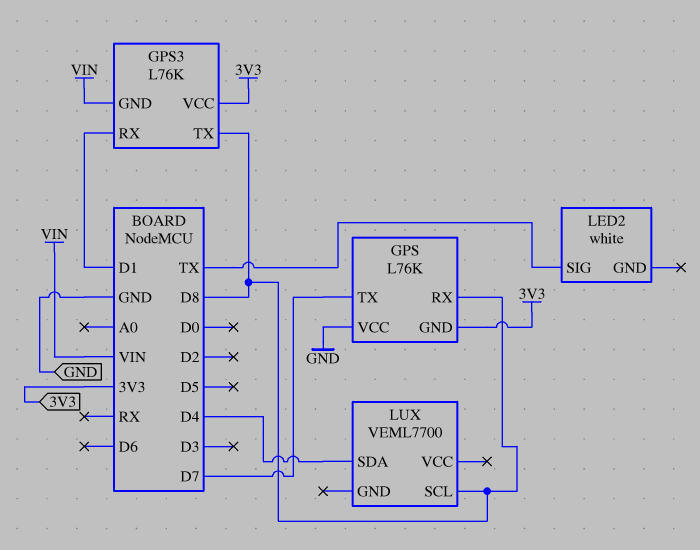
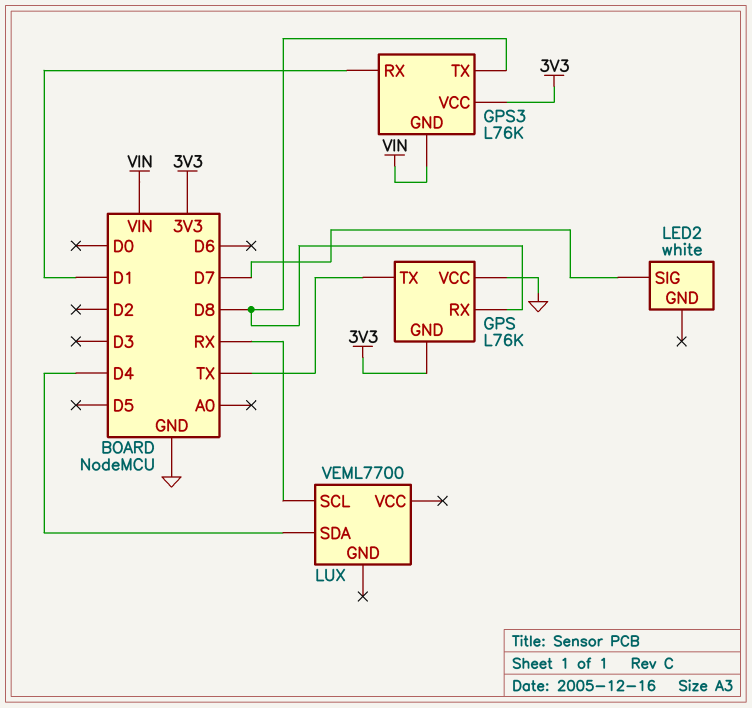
GPS pin TX: D7 -> TX
LED2 pin SIG: TX -> D7
LUX pin SCL: D8 -> RX

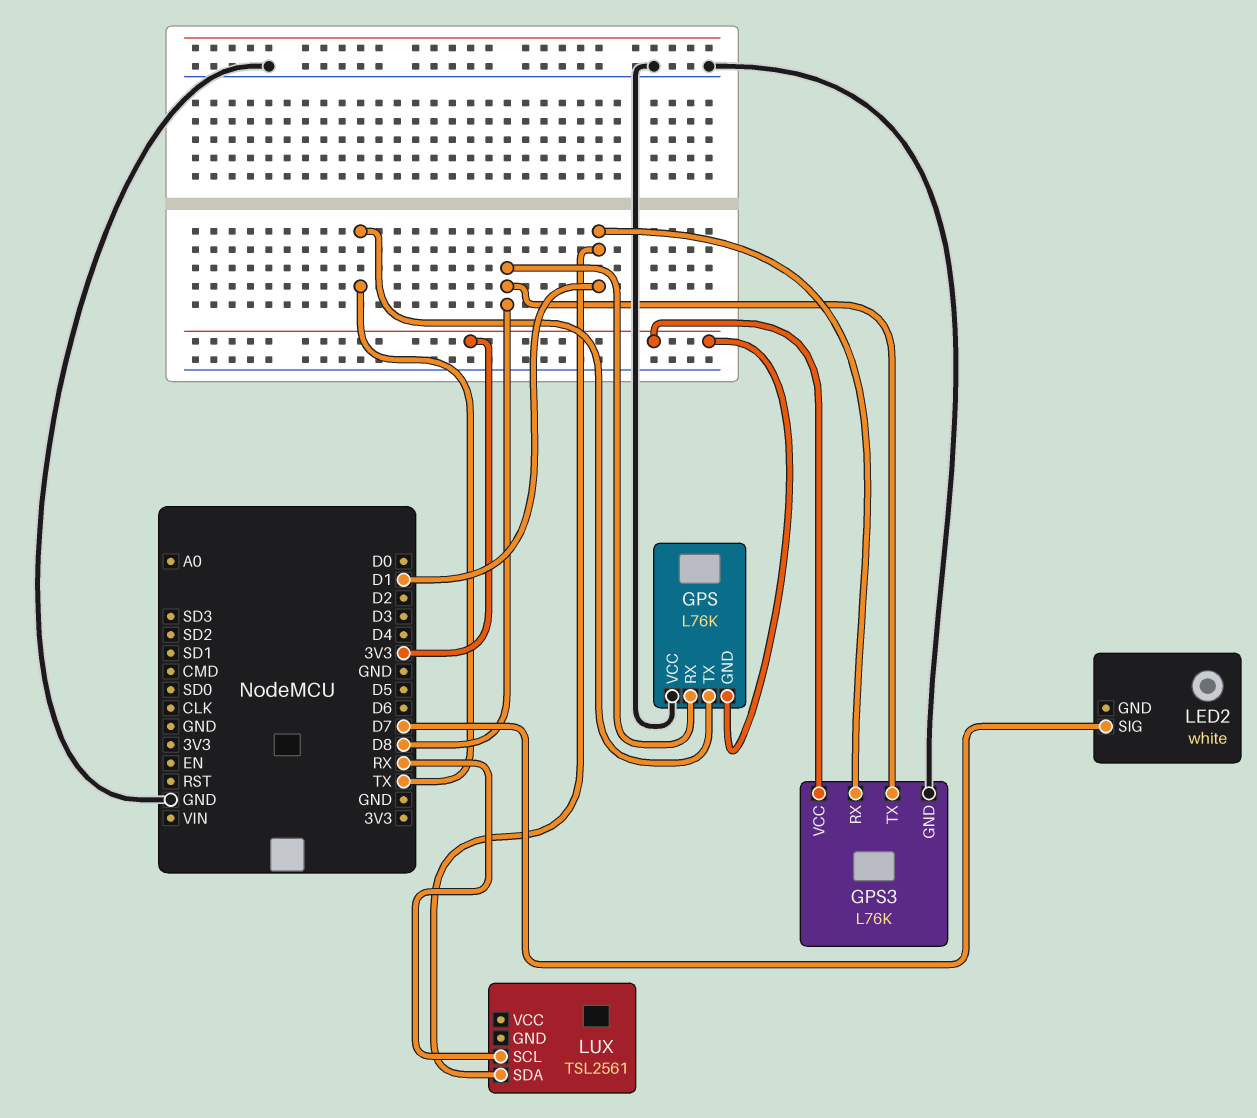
GPS3 pin GND: VIN -> GND
LUX: VEML7700 -> TSL2561
LUX pin SDA: D4 -> D1

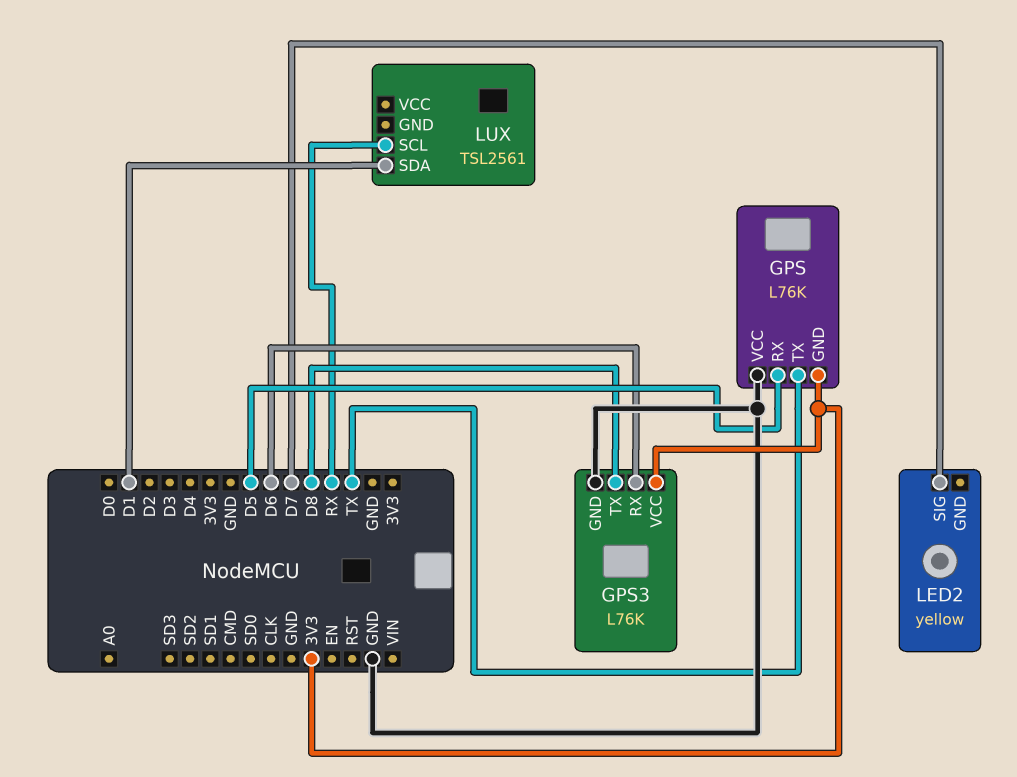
GPS pin RX: D8 -> D5
GPS3 pin RX: D1 -> D6
LED2: white -> yellow

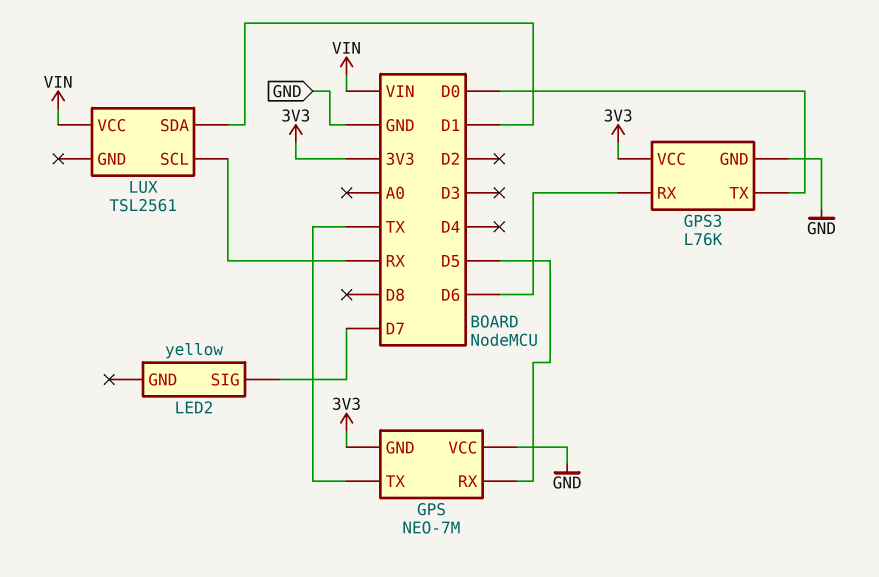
GPS: L76K -> NEO-7M
GPS3 pin TX: D8 -> D0
LUX pin VCC: none -> VIN

